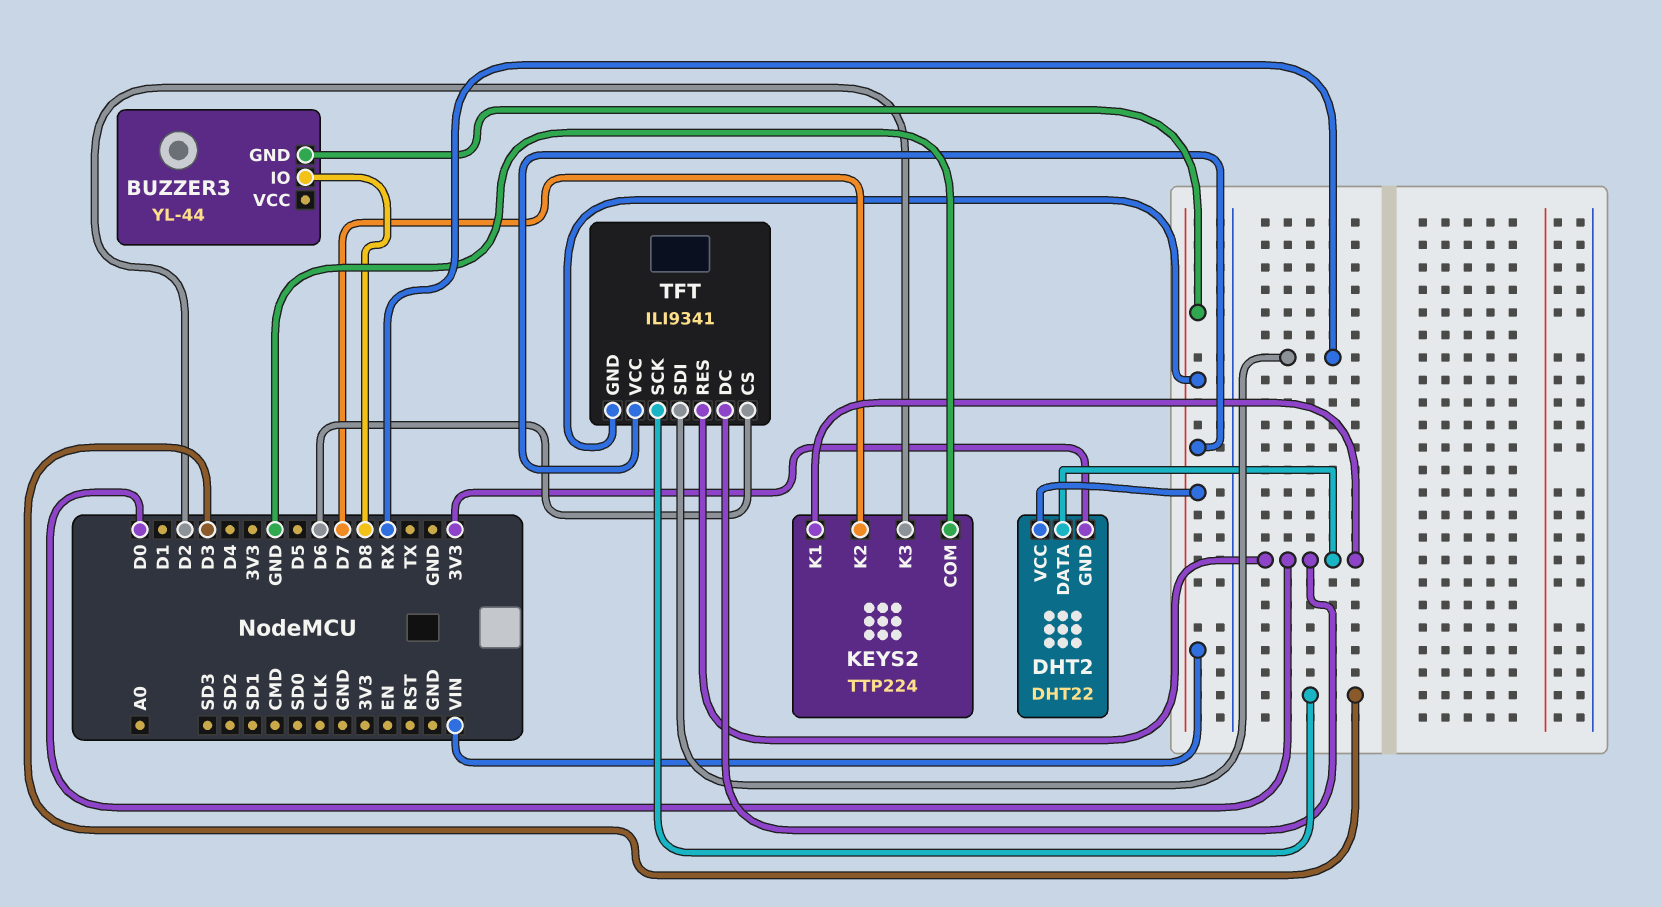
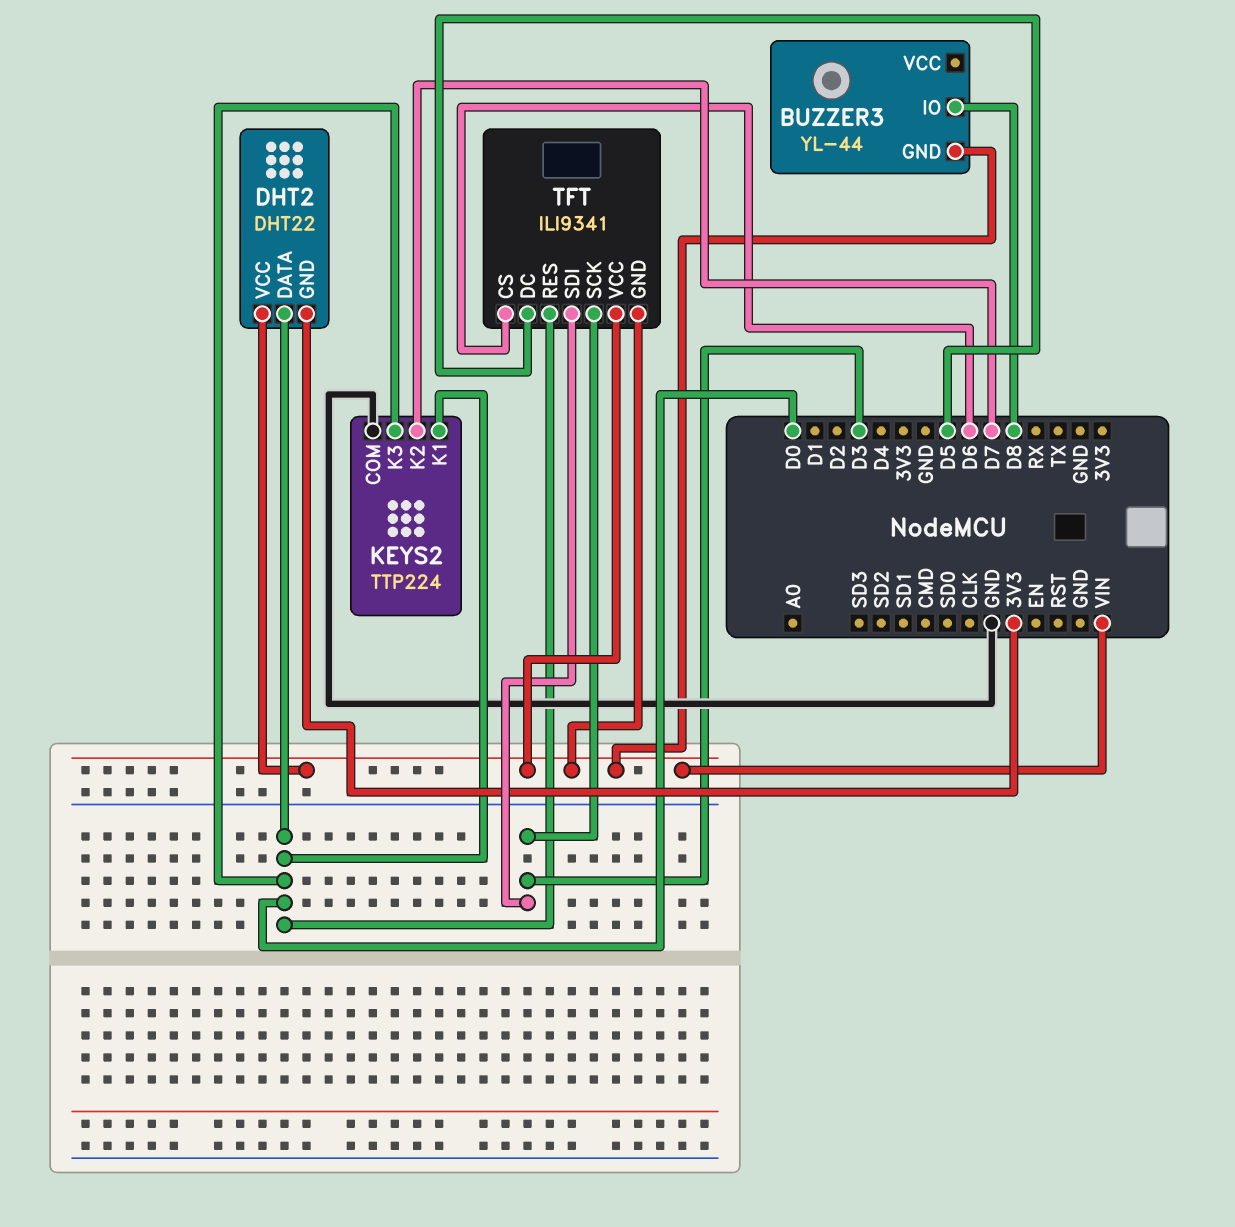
KEYS2 pin K3: D2 -> D0
TFT pin DC: D0 -> D5
TFT pin SDI: RX -> D3

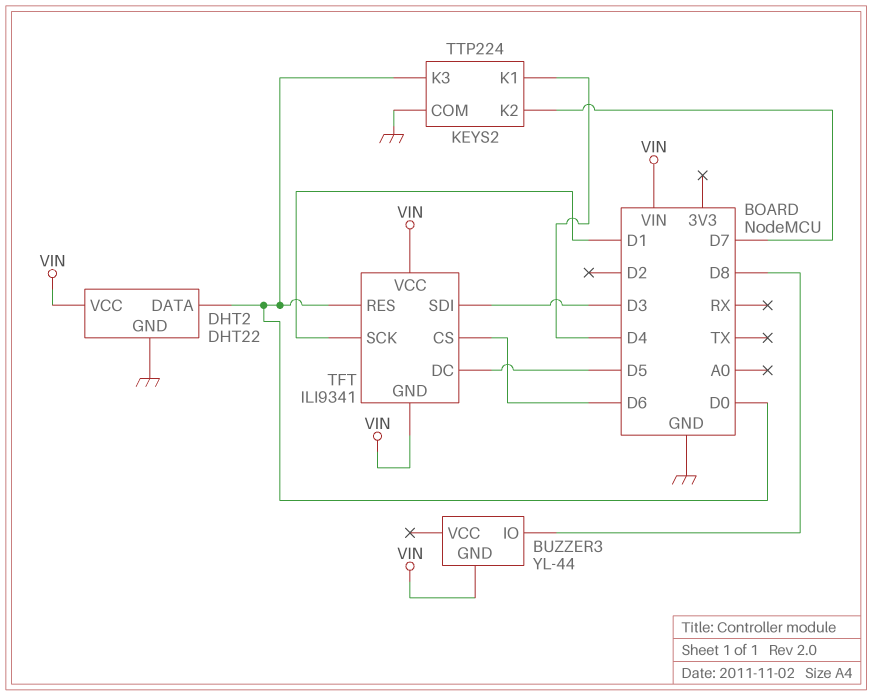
DHT2 pin GND: 3V3 -> GND
KEYS2 pin K1: D0 -> D4
TFT pin SCK: D3 -> D1

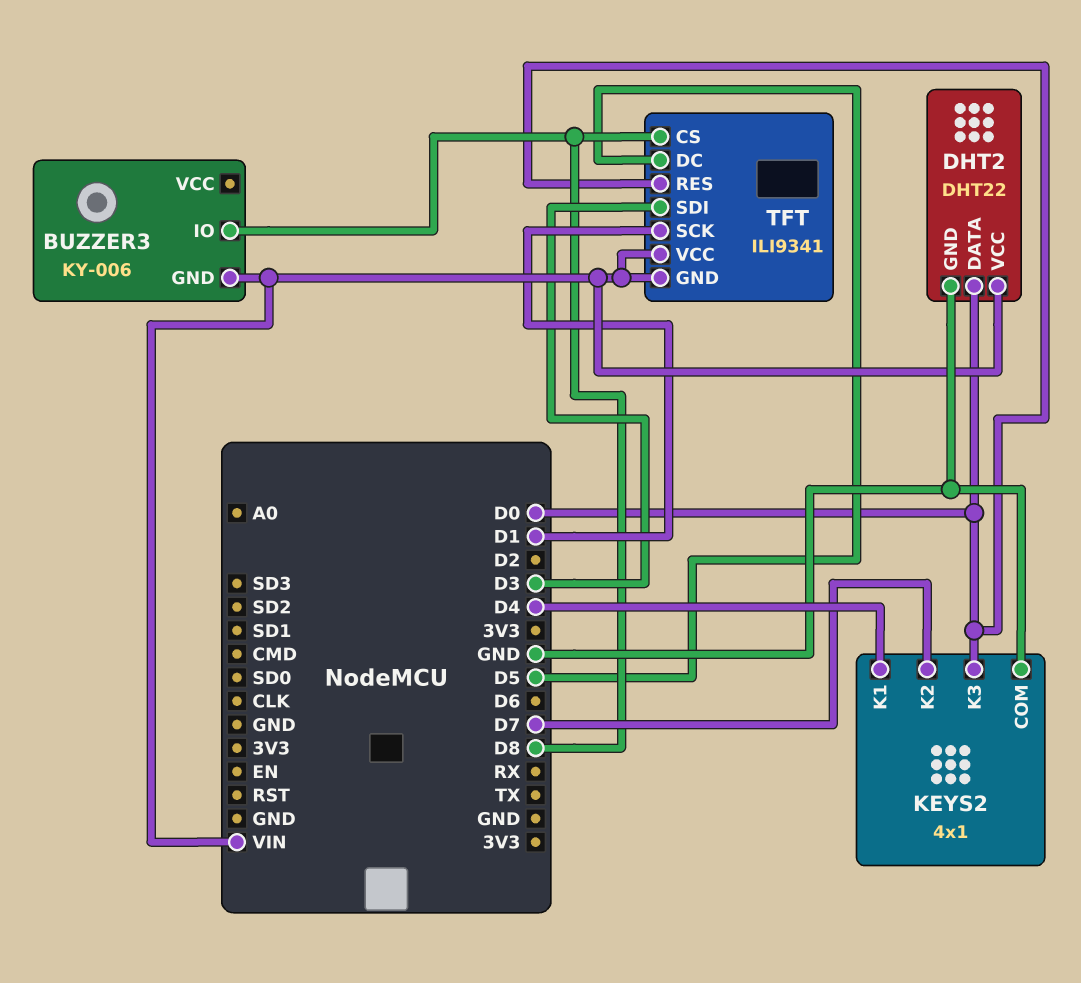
BUZZER3: YL-44 -> KY-006
KEYS2: TTP224 -> 4x1
TFT pin CS: D6 -> D8

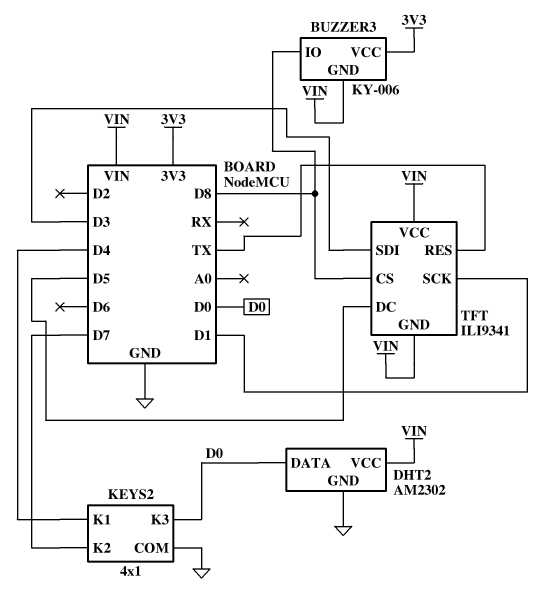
BUZZER3 pin VCC: none -> 3V3
DHT2: DHT22 -> AM2302
TFT pin RES: D0 -> TX

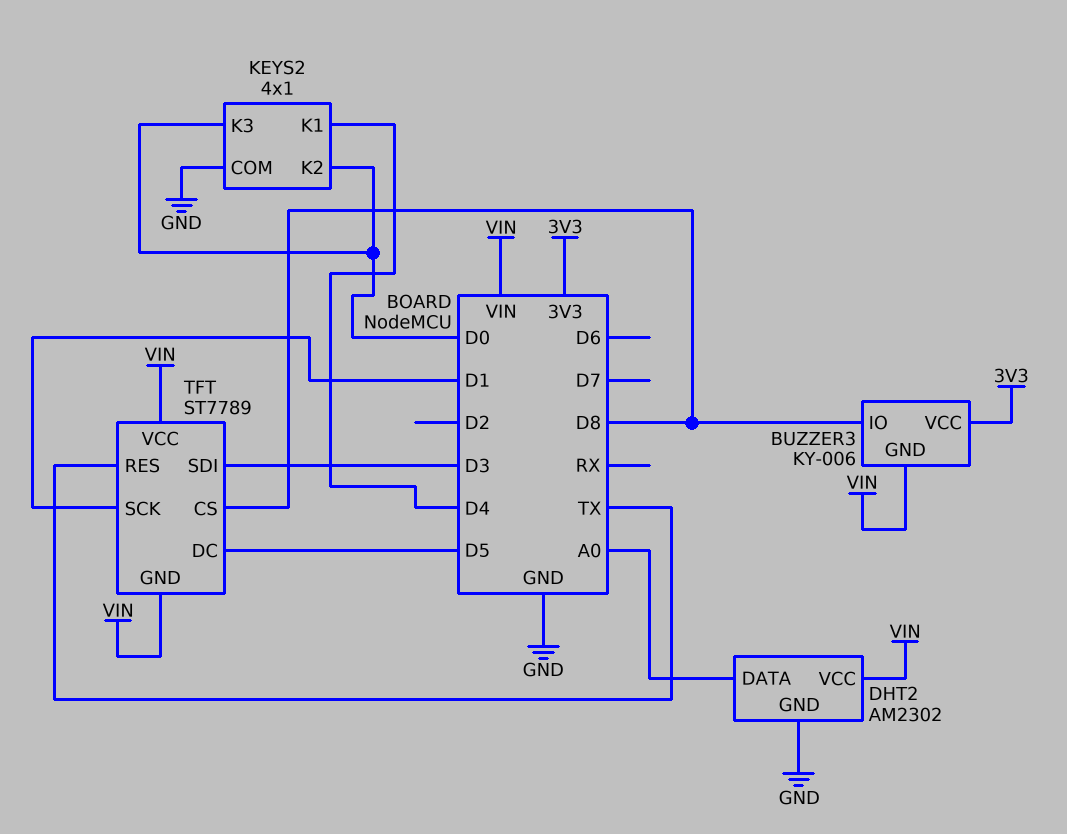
DHT2 pin DATA: D0 -> A0
KEYS2 pin K2: D7 -> D0
TFT: ILI9341 -> ST7789

